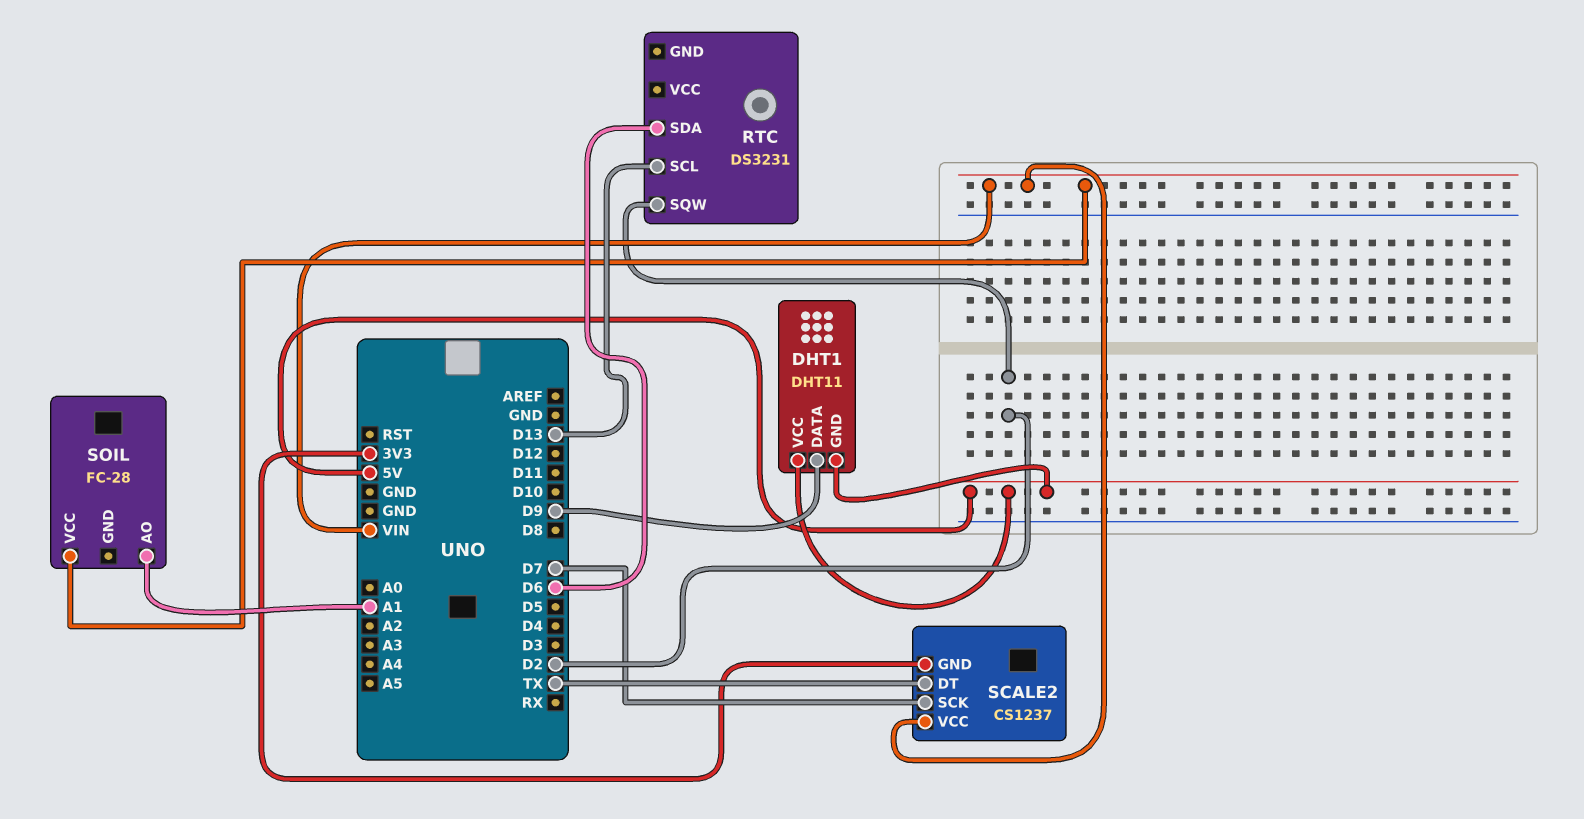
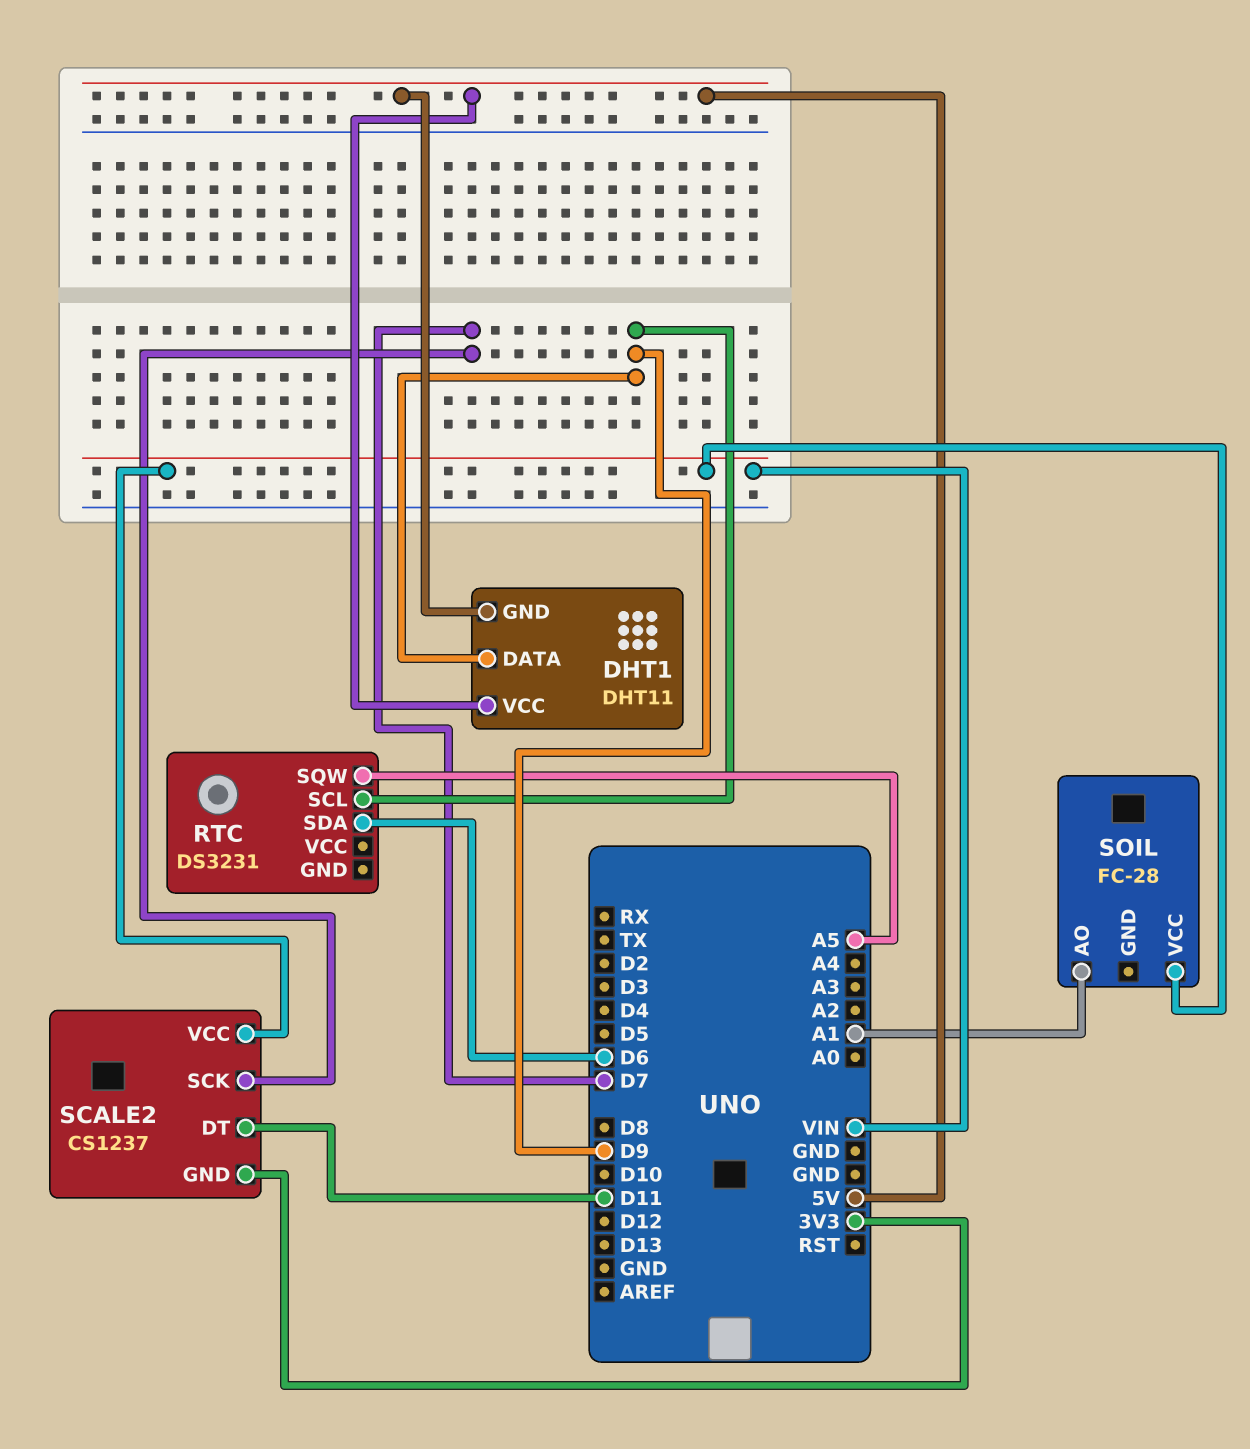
RTC pin SCL: D13 -> D9
RTC pin SQW: D2 -> A5
SCALE2 pin DT: TX -> D11

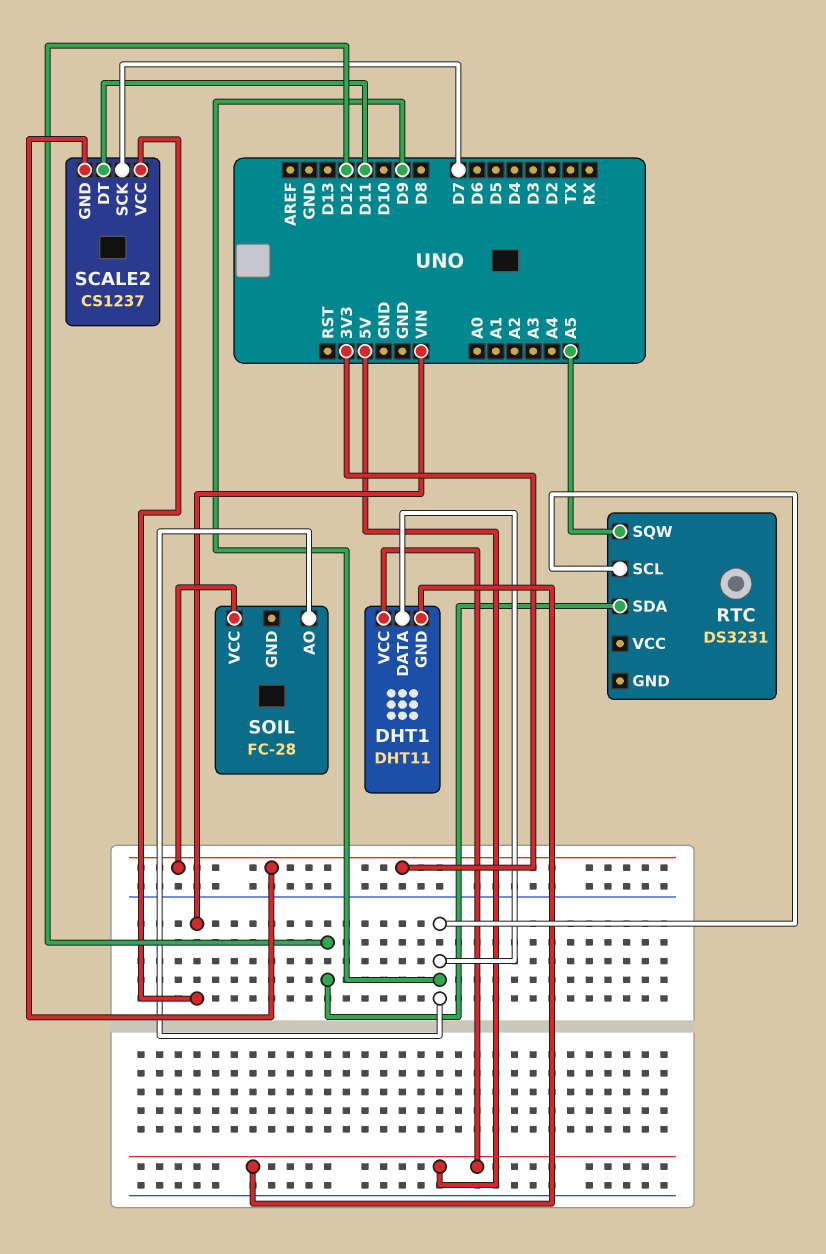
RTC pin SDA: D6 -> D12
SOIL pin AO: A1 -> D9
SOIL pin VCC: VIN -> 3V3

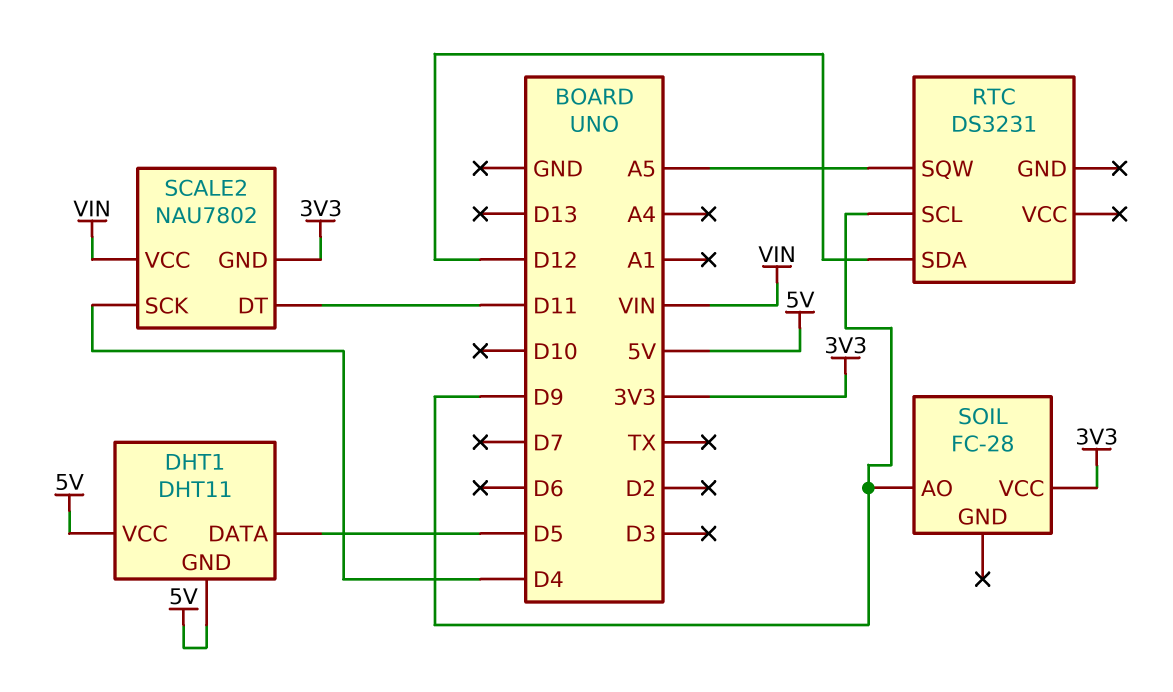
DHT1 pin DATA: D9 -> D5
SCALE2: CS1237 -> NAU7802
SCALE2 pin SCK: D7 -> D4

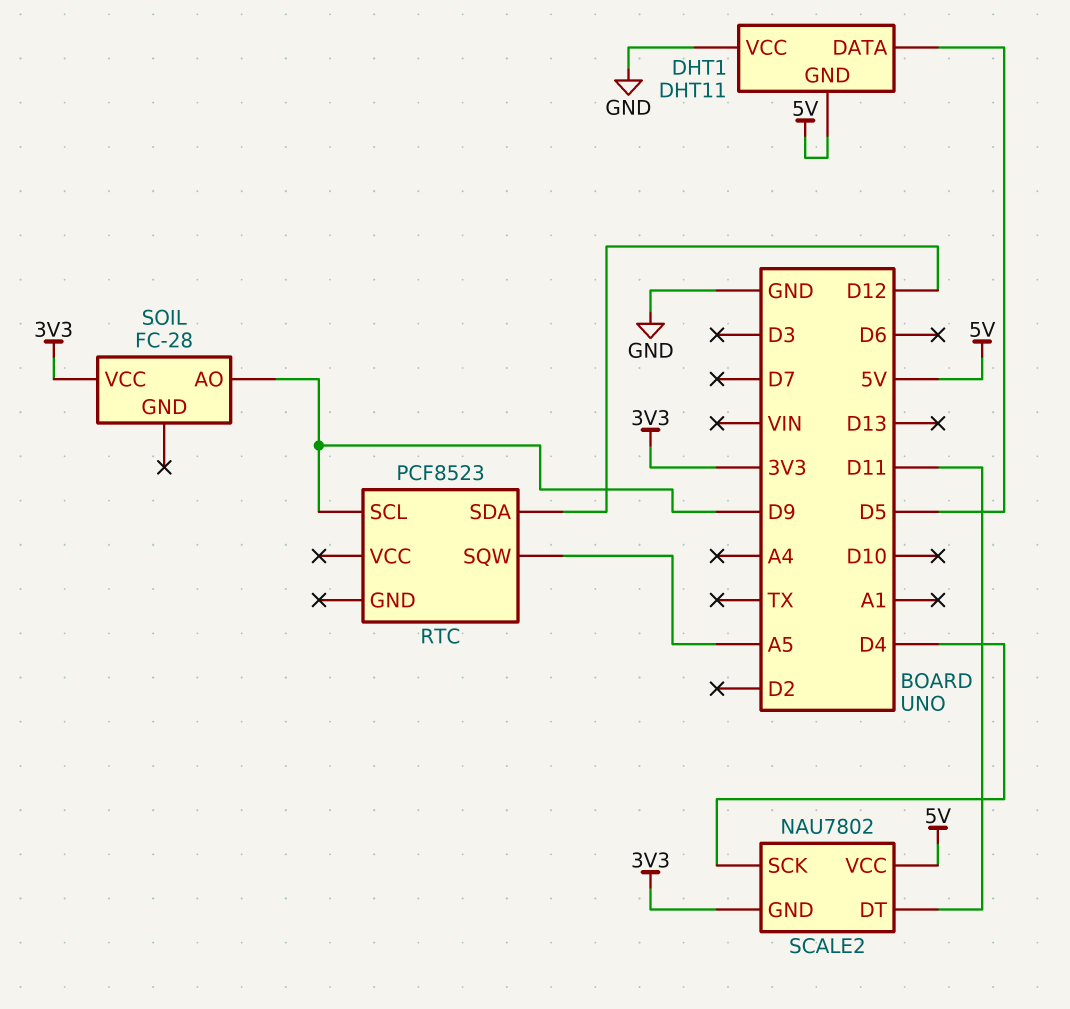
DHT1 pin VCC: 5V -> GND
RTC: DS3231 -> PCF8523
SCALE2 pin VCC: VIN -> 5V

